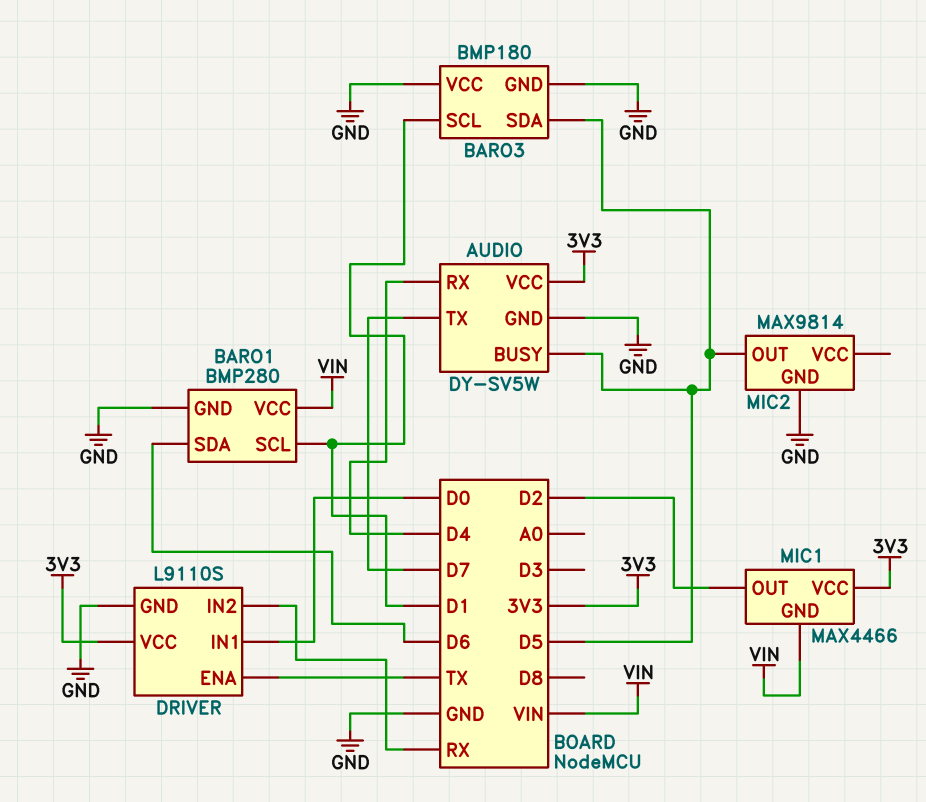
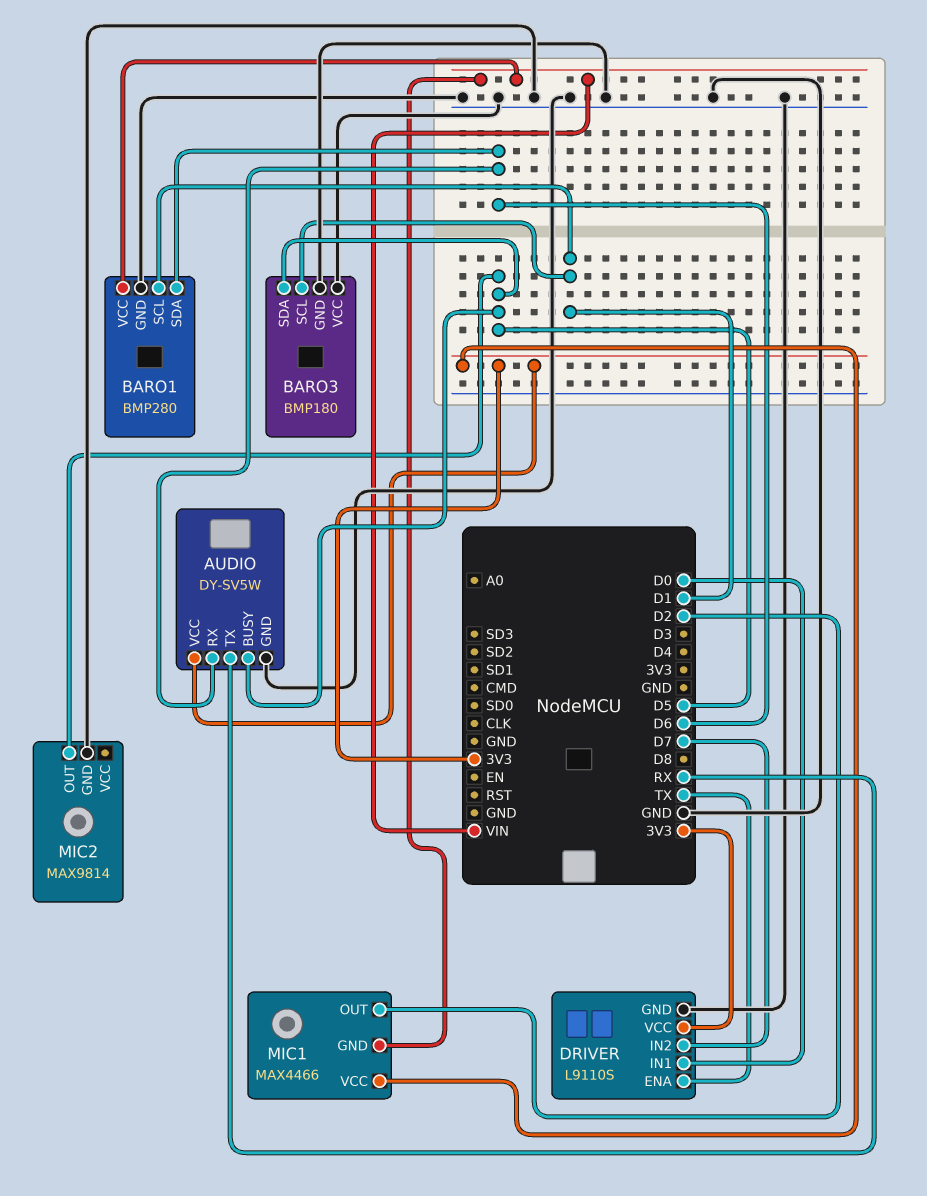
AUDIO pin RX: D4 -> D6
AUDIO pin TX: D7 -> RX
DRIVER pin IN2: RX -> D7

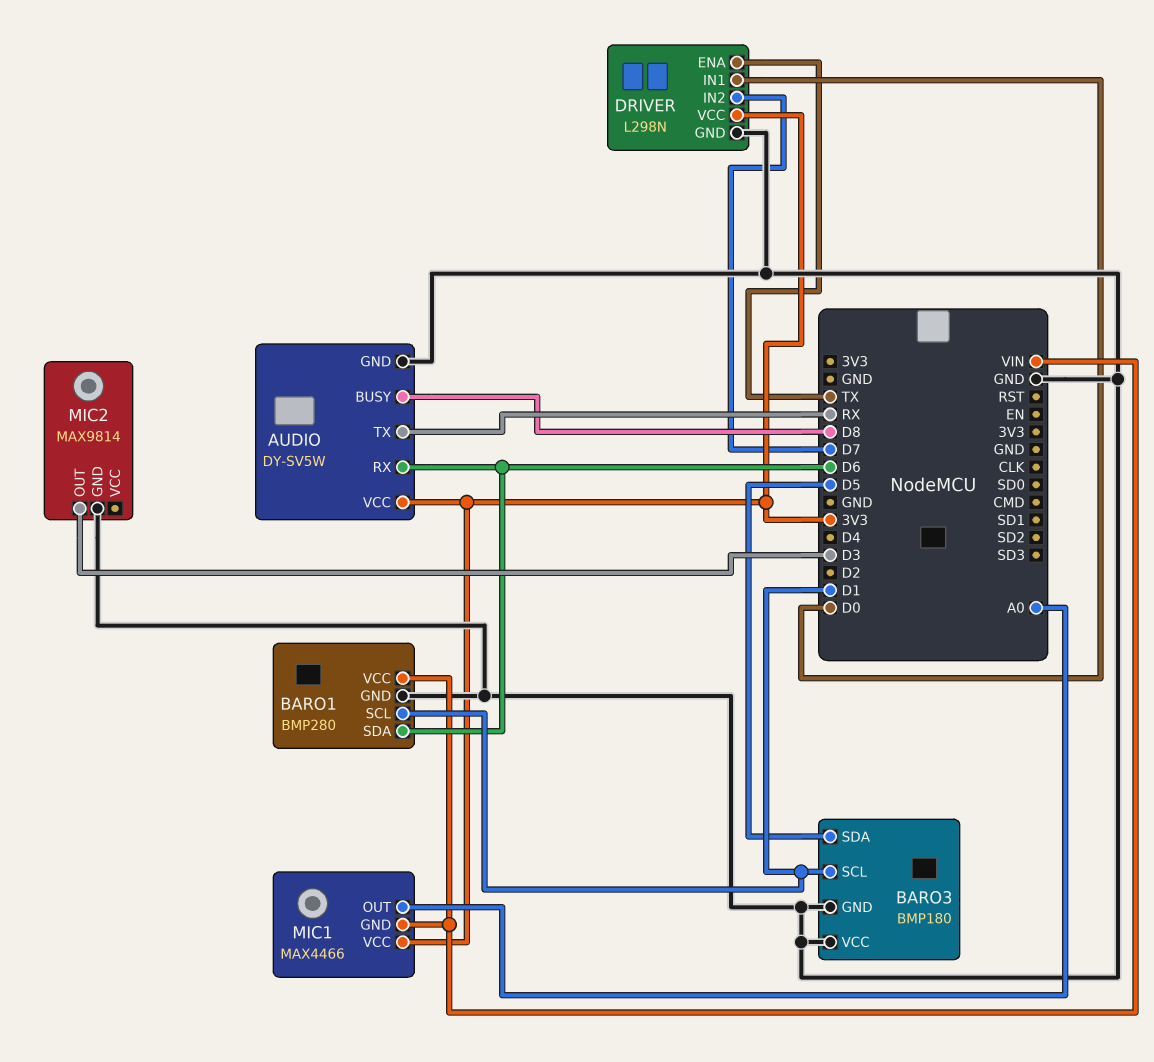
AUDIO pin BUSY: D5 -> D8
DRIVER: L9110S -> L298N
MIC1 pin OUT: D2 -> A0
MIC2 pin OUT: D5 -> D3

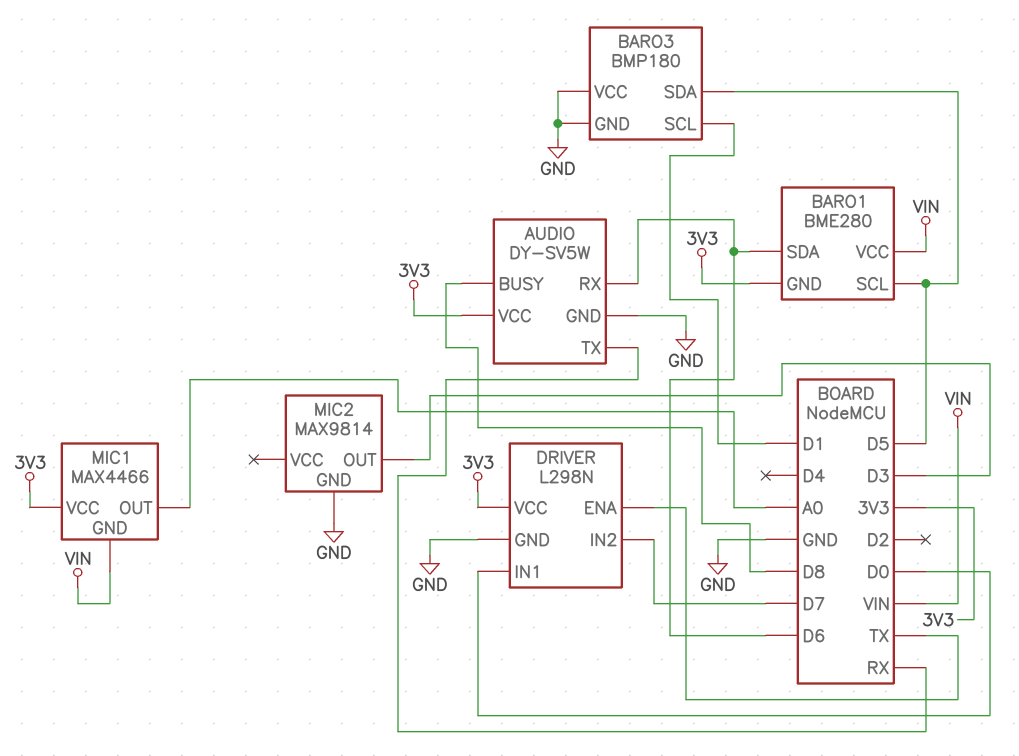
BARO1: BMP280 -> BME280
BARO1 pin GND: GND -> 3V3
BARO1 pin SCL: D1 -> D5

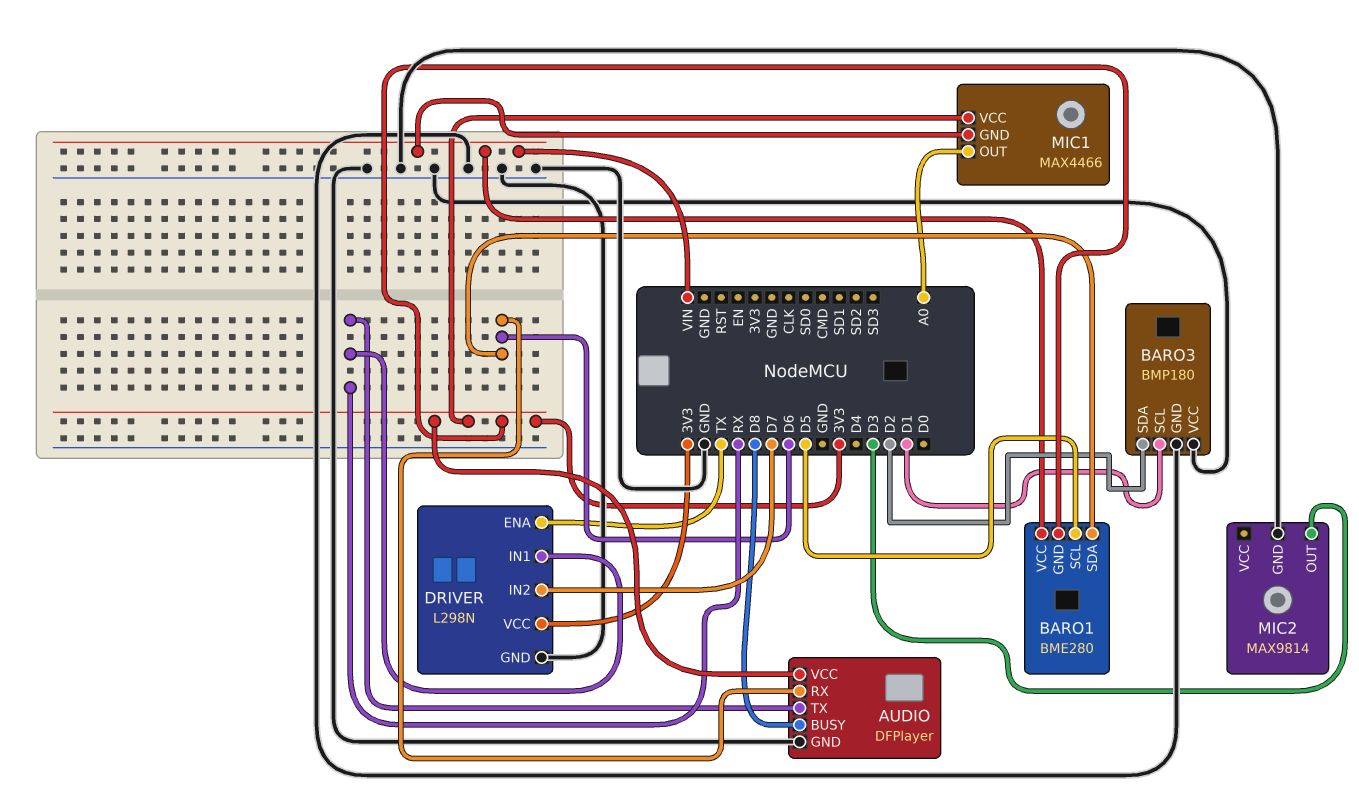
AUDIO: DY-SV5W -> DFPlayer
BARO3 pin SDA: D5 -> D2
DRIVER pin IN1: D0 -> RX

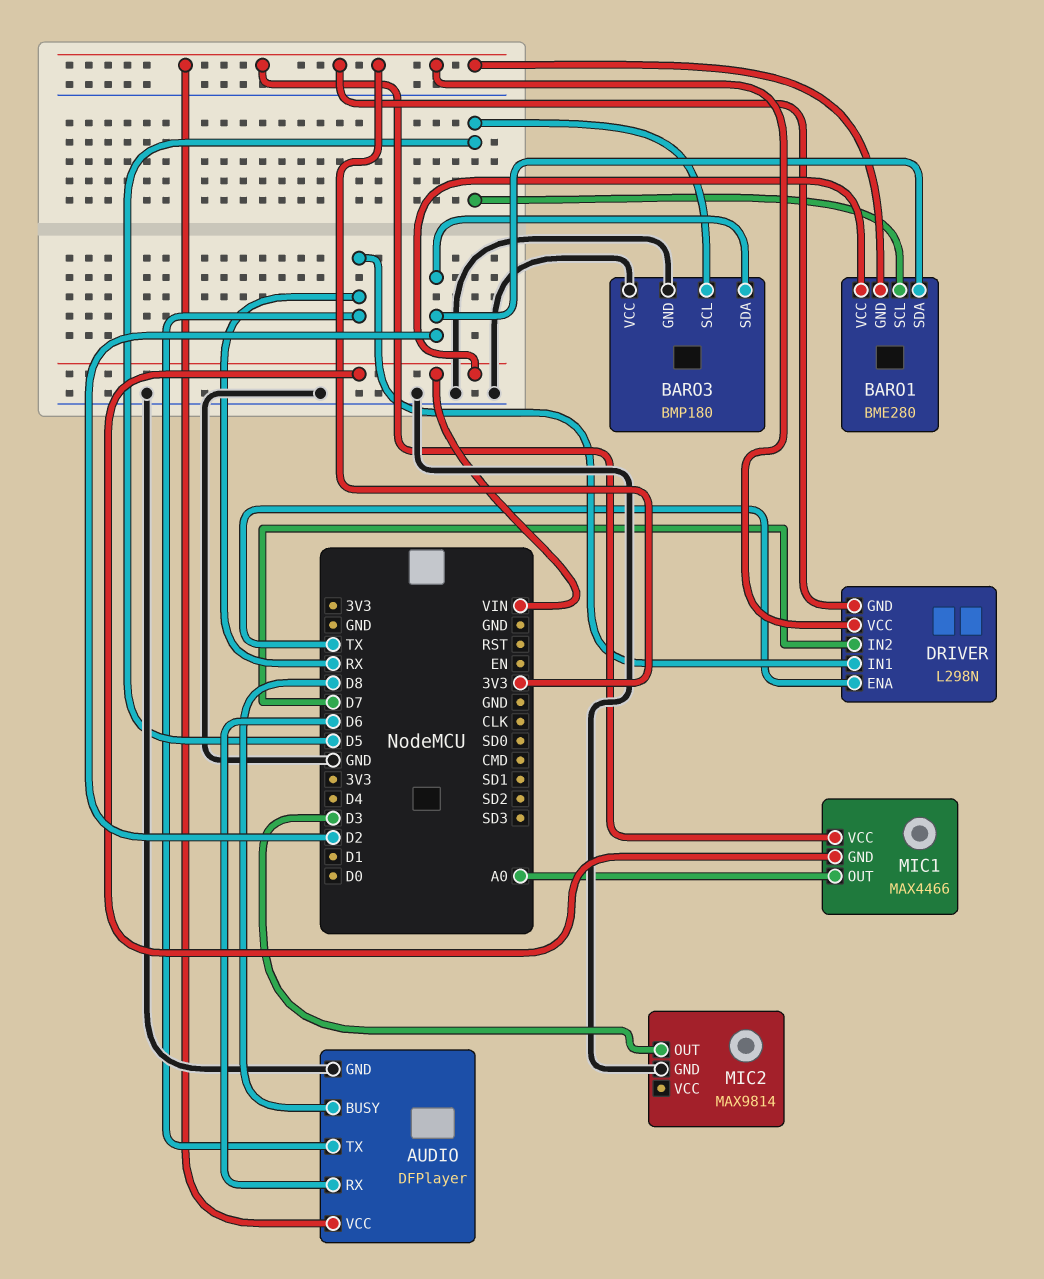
BARO1 pin SDA: D6 -> D2
BARO3 pin SCL: D1 -> D5
DRIVER pin GND: GND -> 3V3

